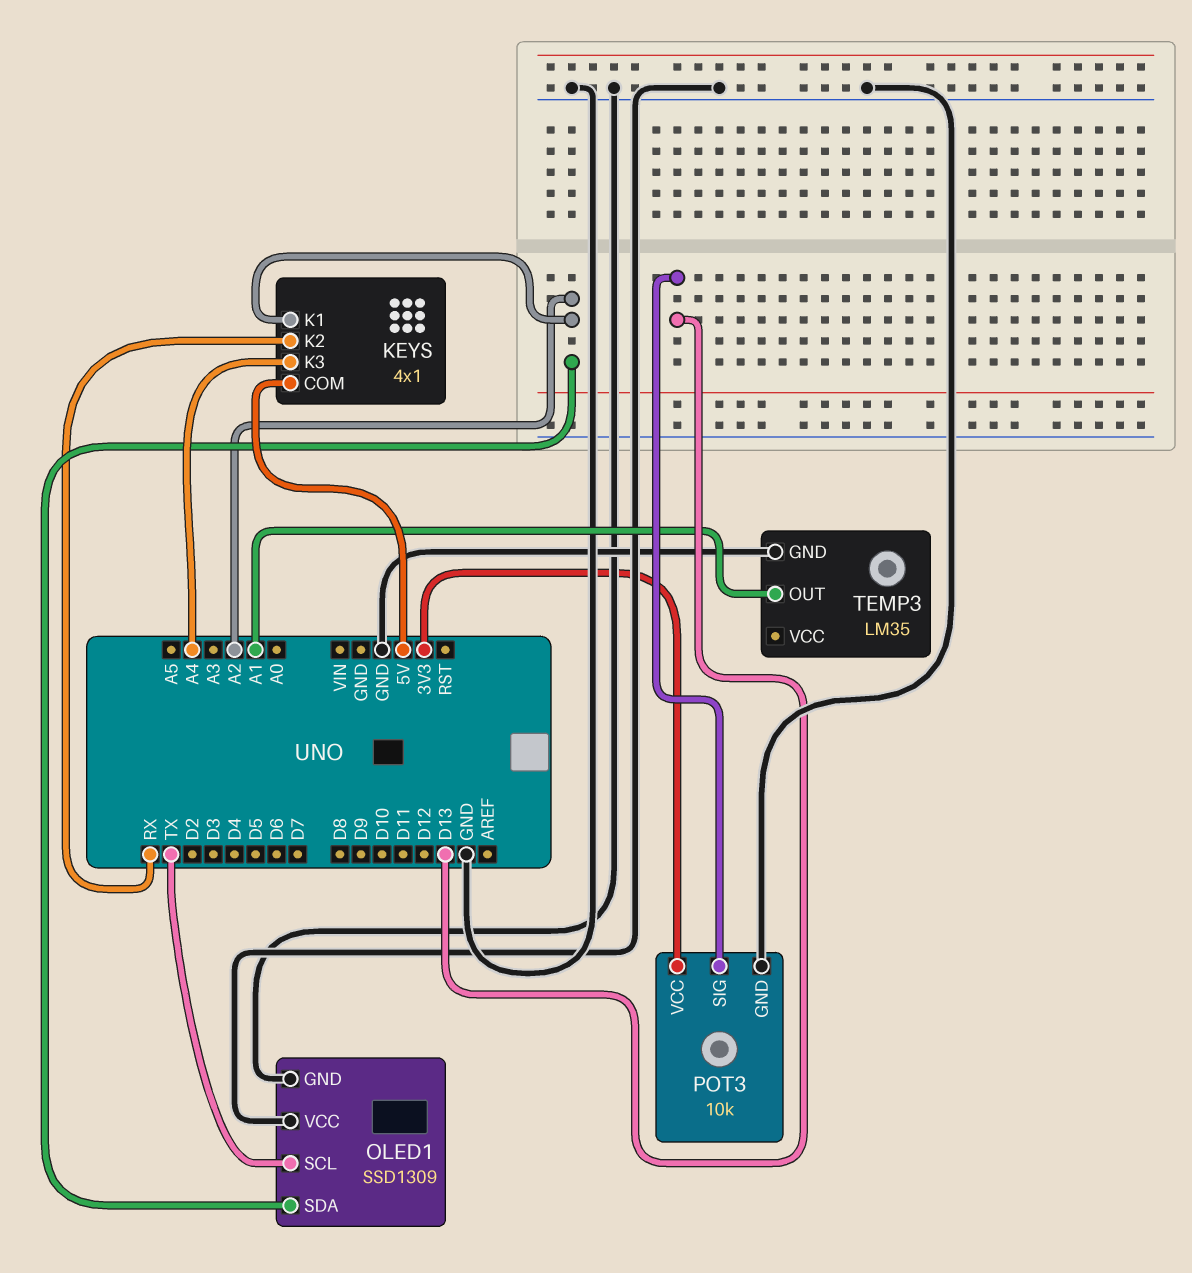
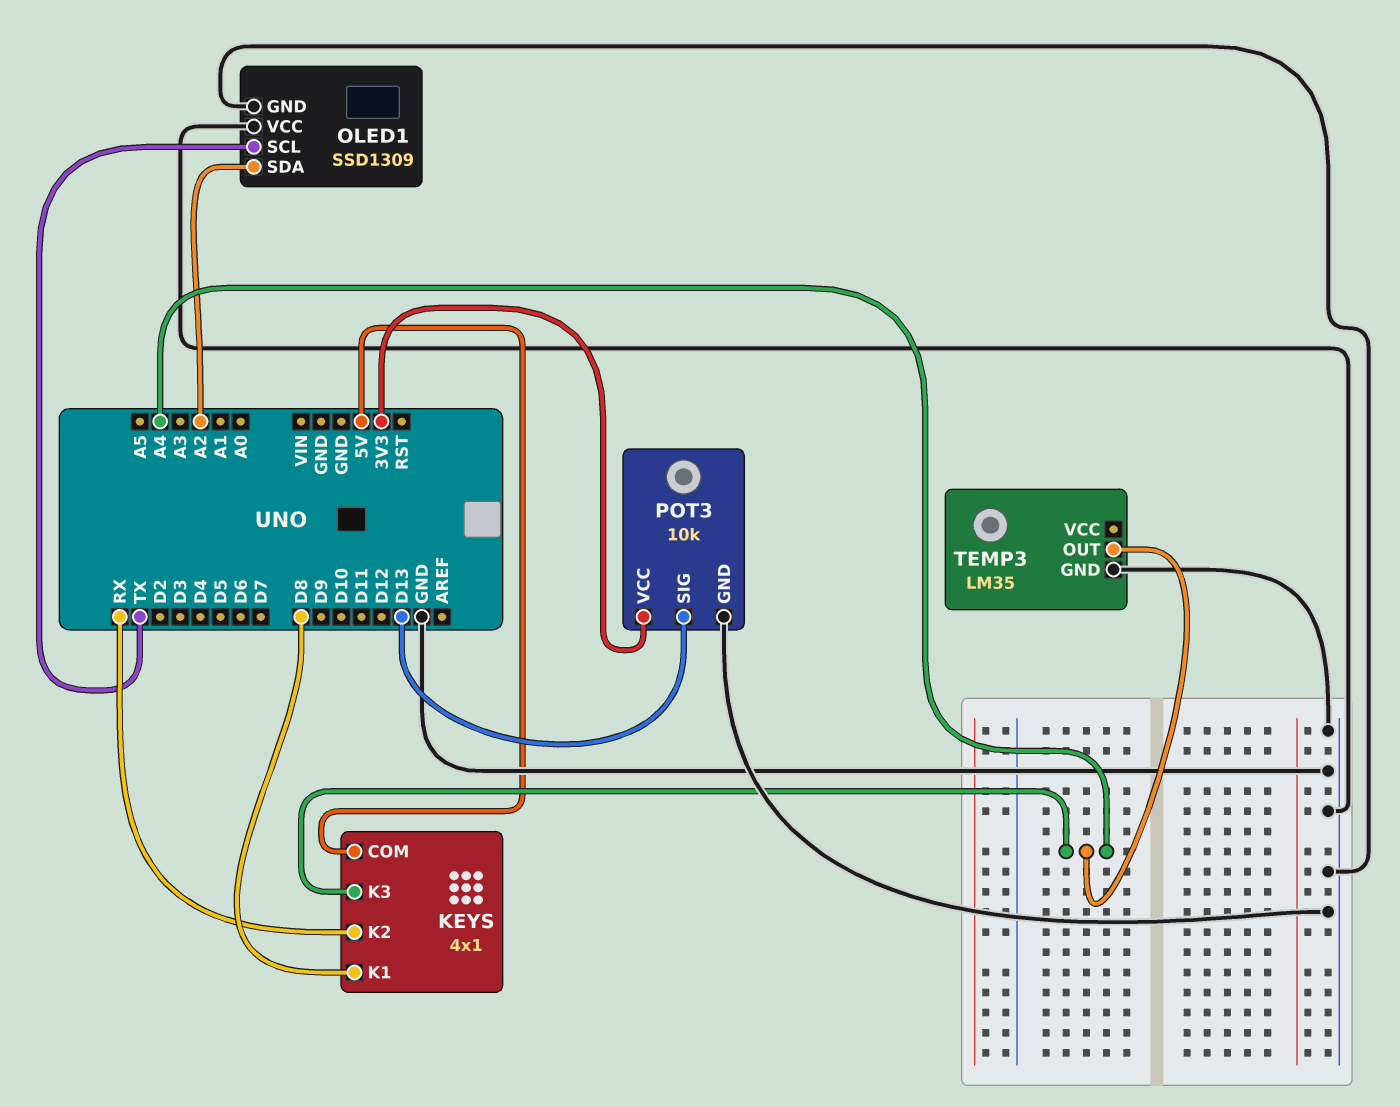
KEYS pin K1: A2 -> D8
TEMP3 pin OUT: A1 -> A4

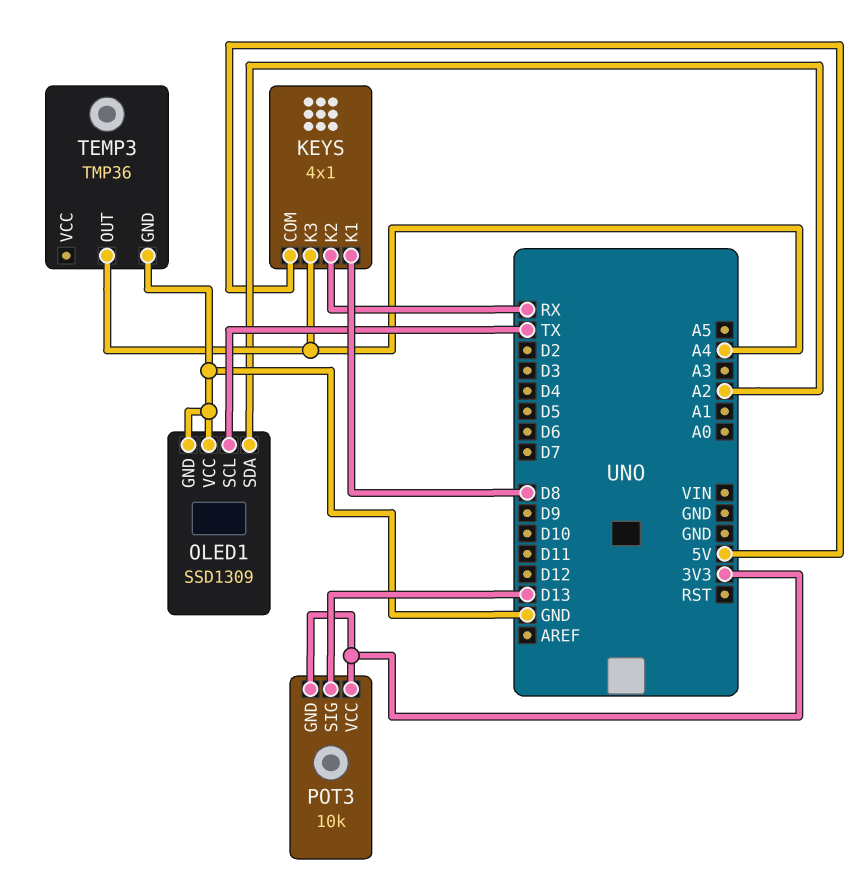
POT3 pin GND: GND -> 3V3
TEMP3: LM35 -> TMP36

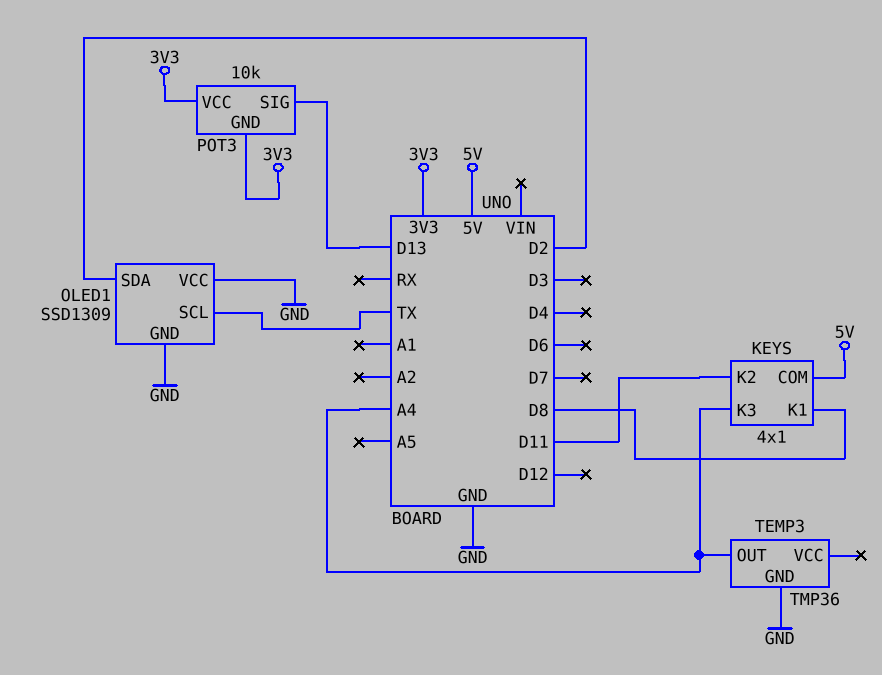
KEYS pin K2: RX -> D11
OLED1 pin SDA: A2 -> D2

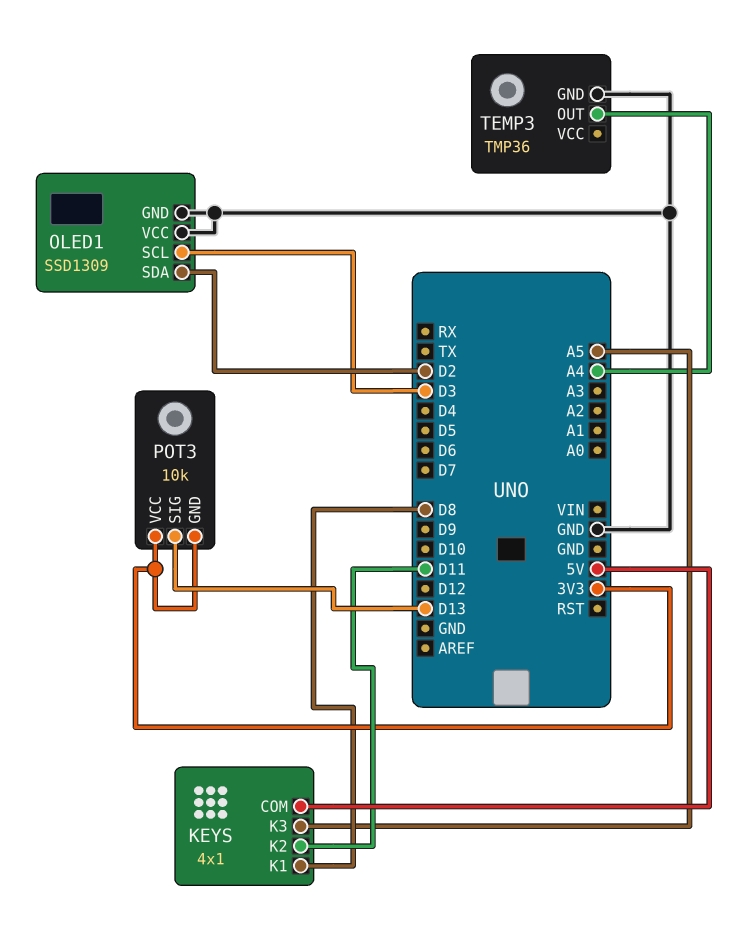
KEYS pin K3: A4 -> A5
OLED1 pin SCL: TX -> D3

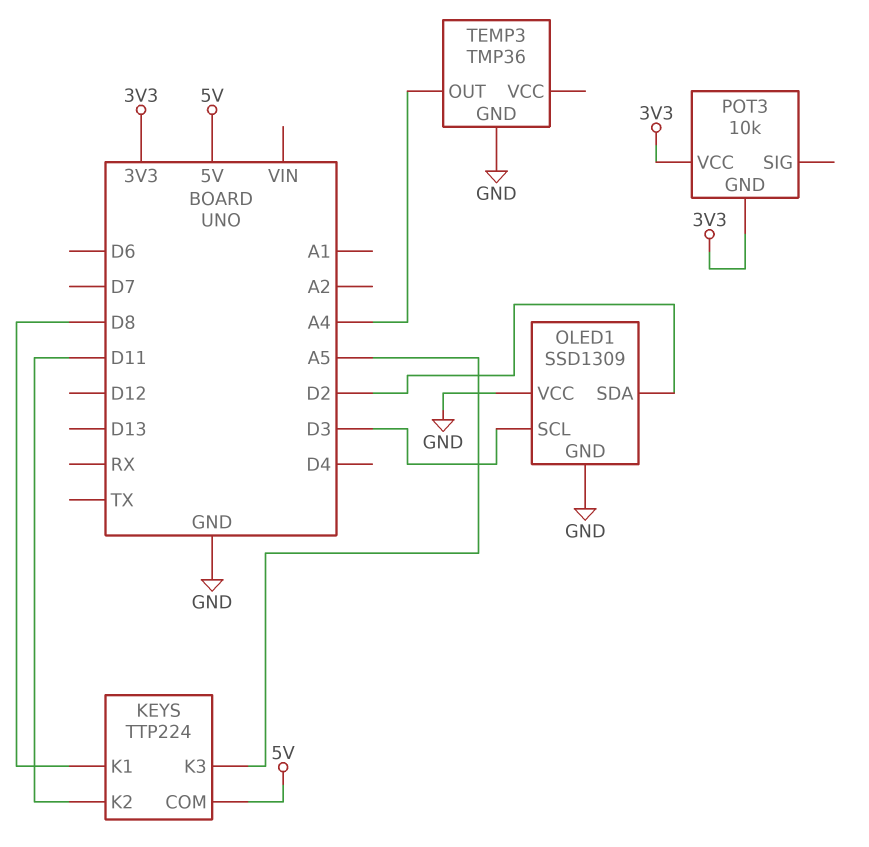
KEYS: 4x1 -> TTP224
POT3 pin SIG: D13 -> none

